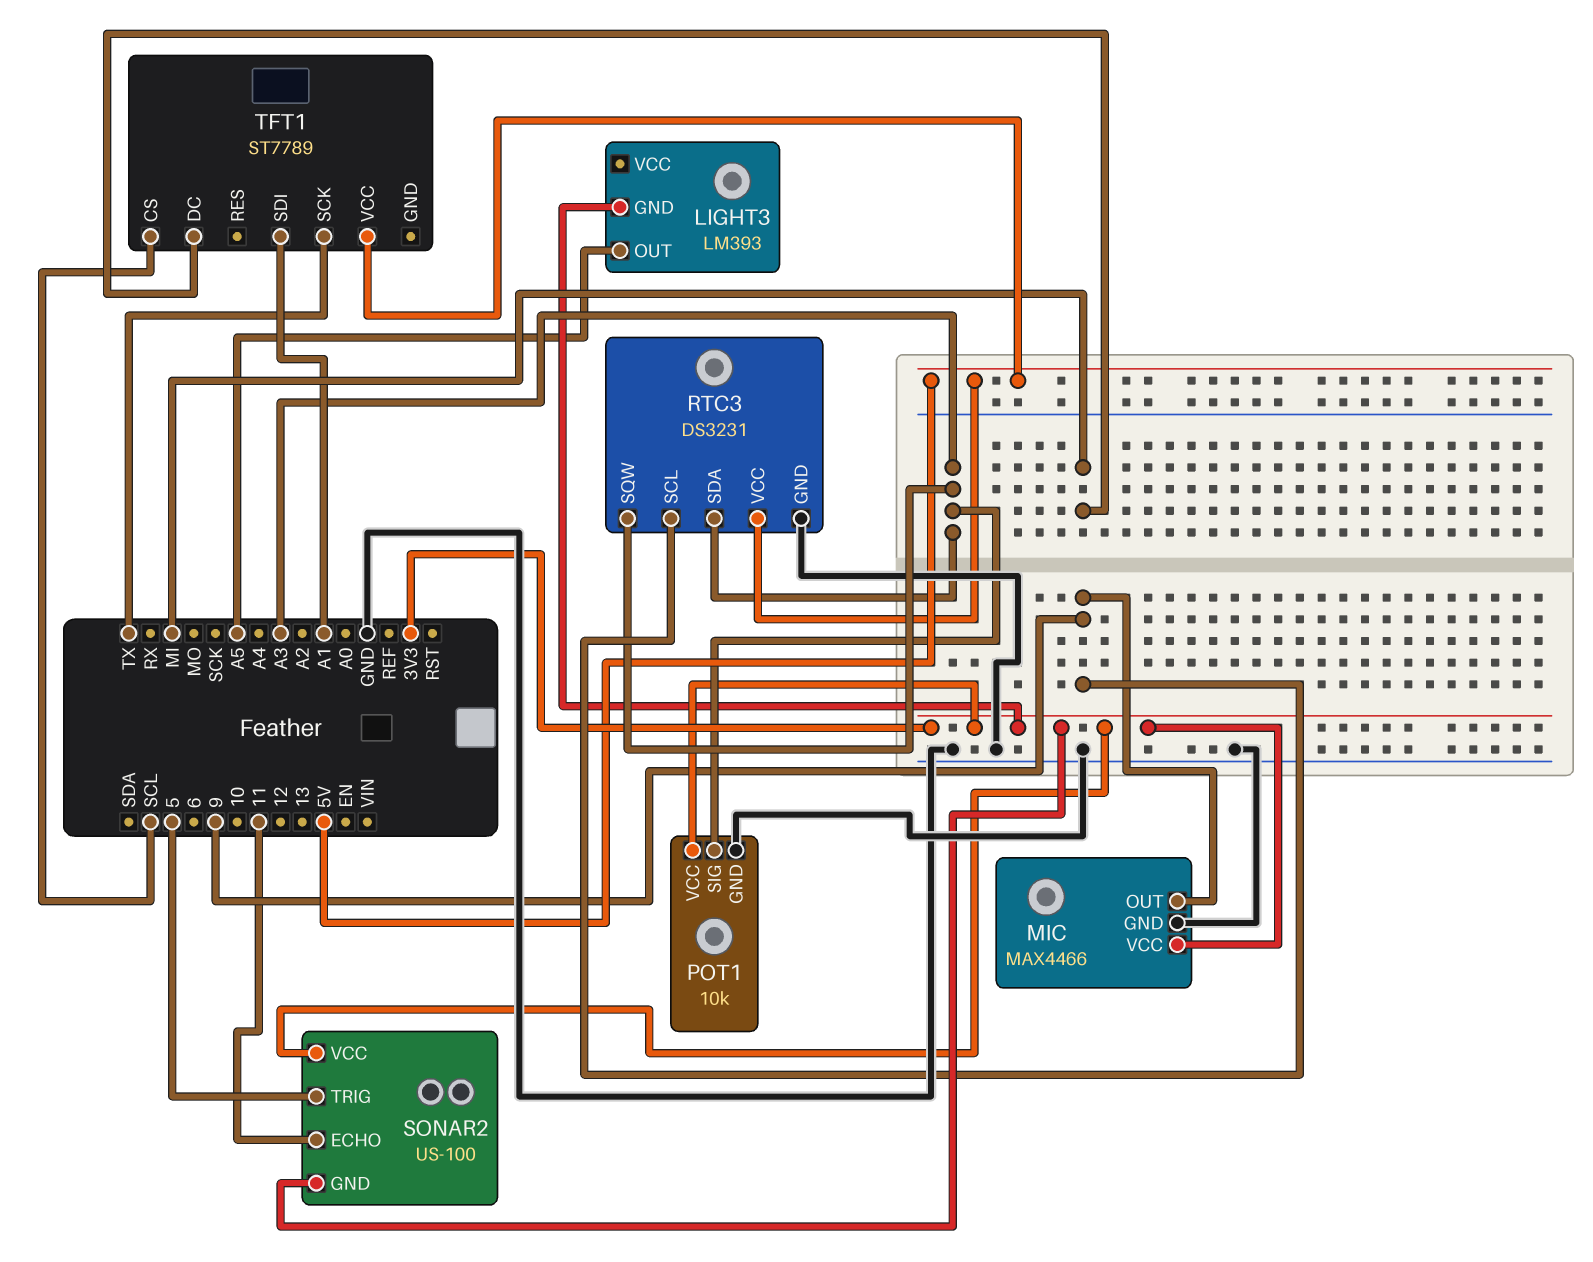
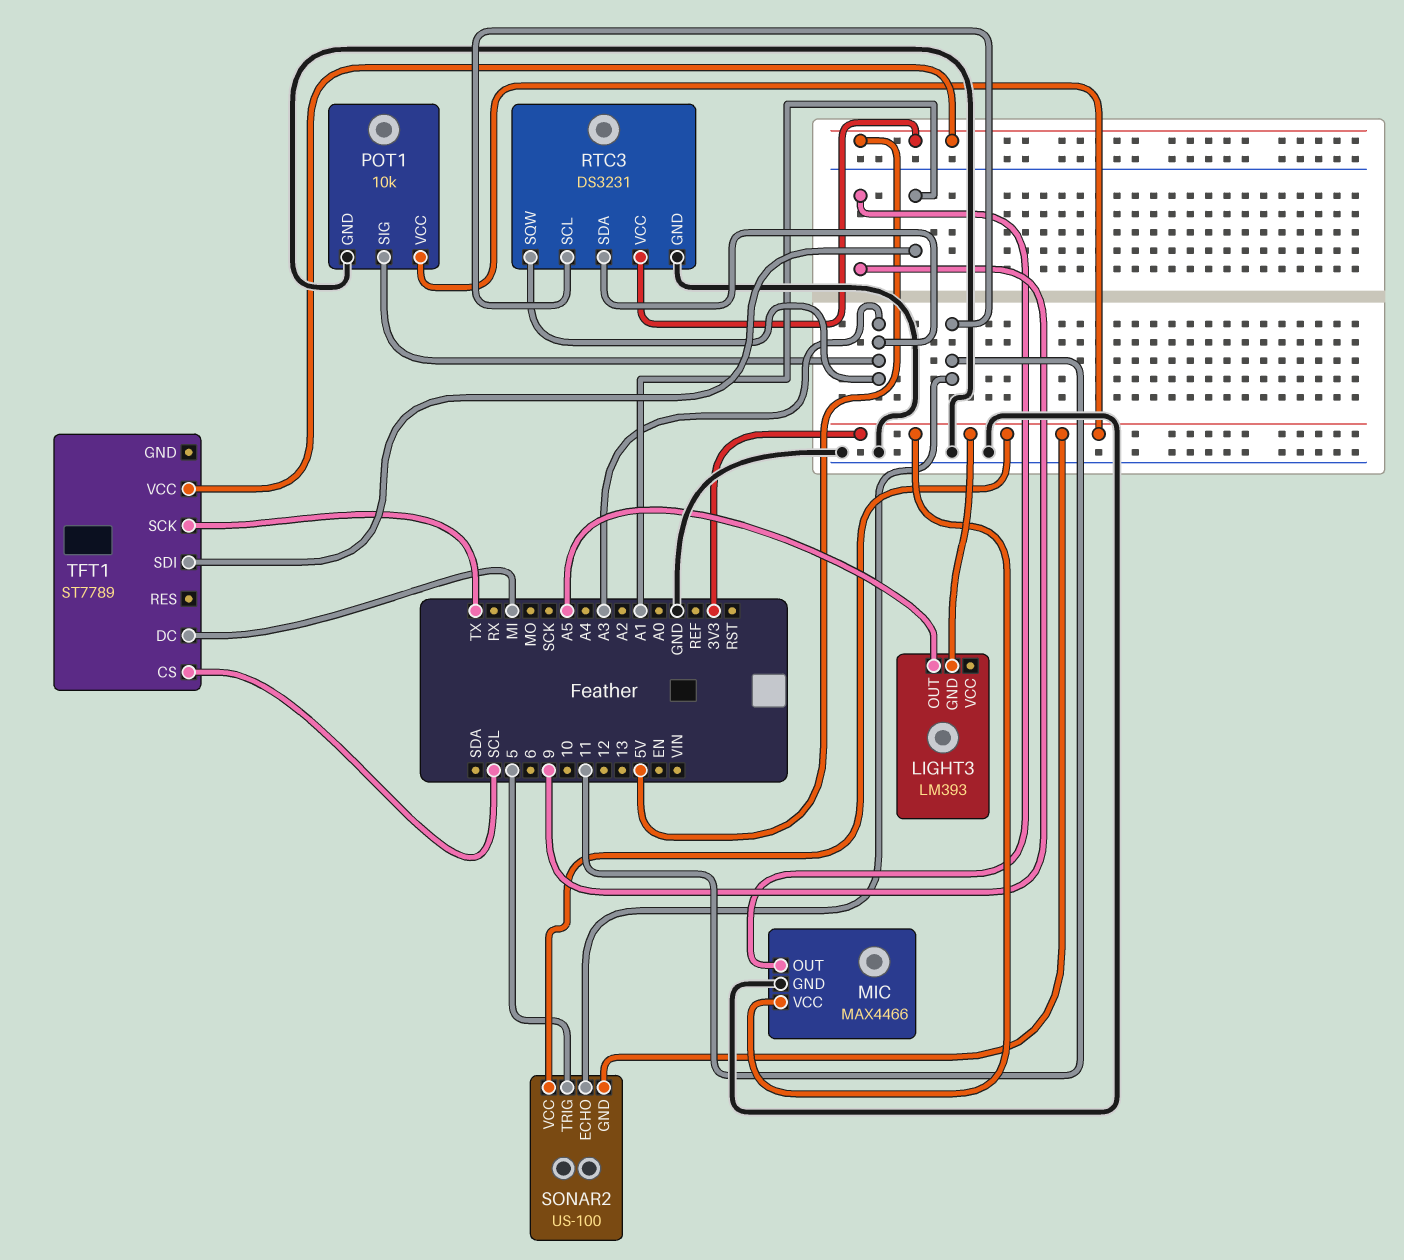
RTC3 pin SCL: 9 -> 11

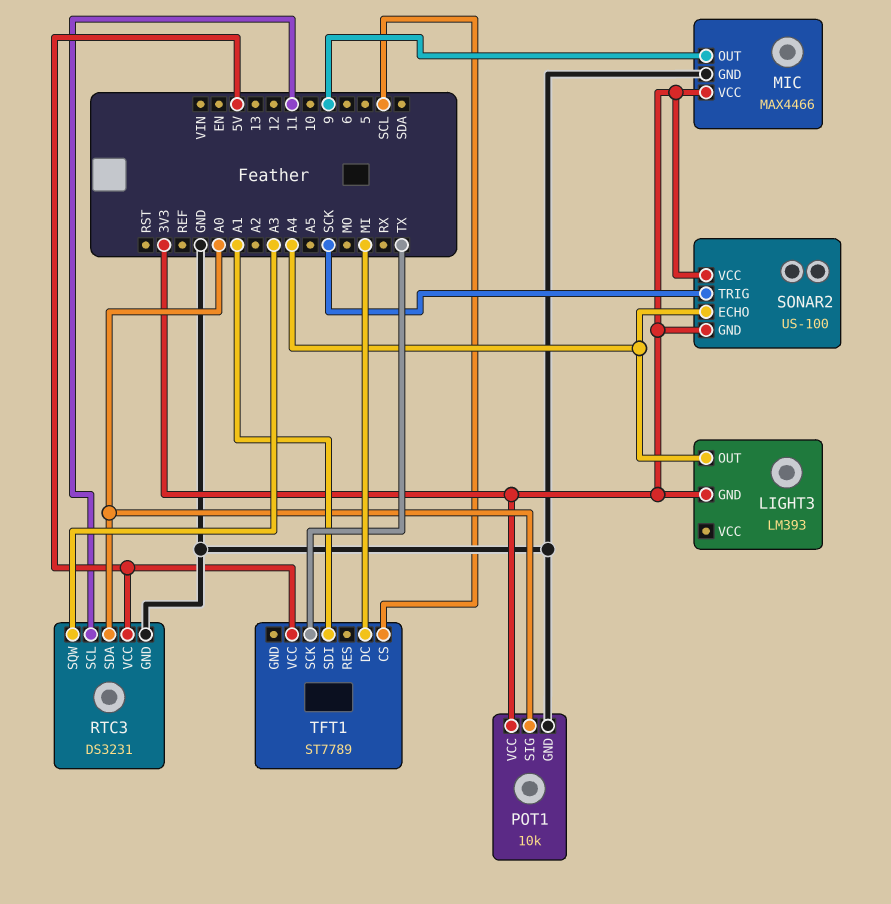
LIGHT3 pin OUT: A5 -> A4
POT1 pin SIG: A3 -> A0
RTC3 pin SDA: A3 -> A0
SONAR2 pin ECHO: 11 -> A4
SONAR2 pin TRIG: 5 -> SCK

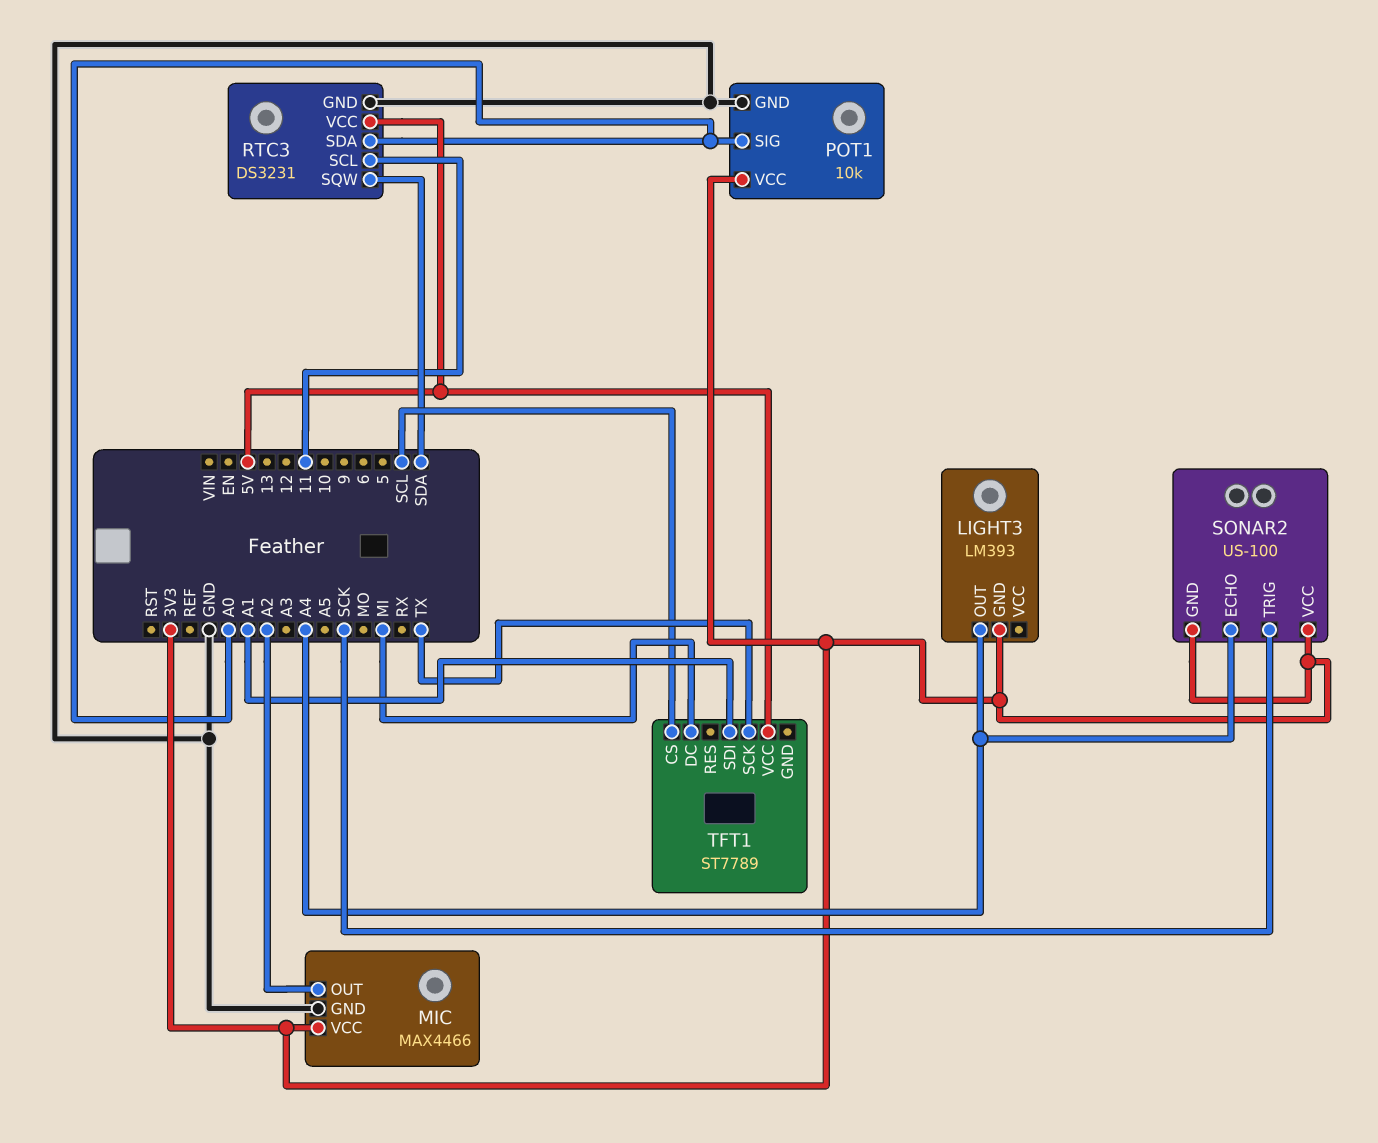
MIC pin OUT: 9 -> A2
RTC3 pin SQW: A3 -> SDA

